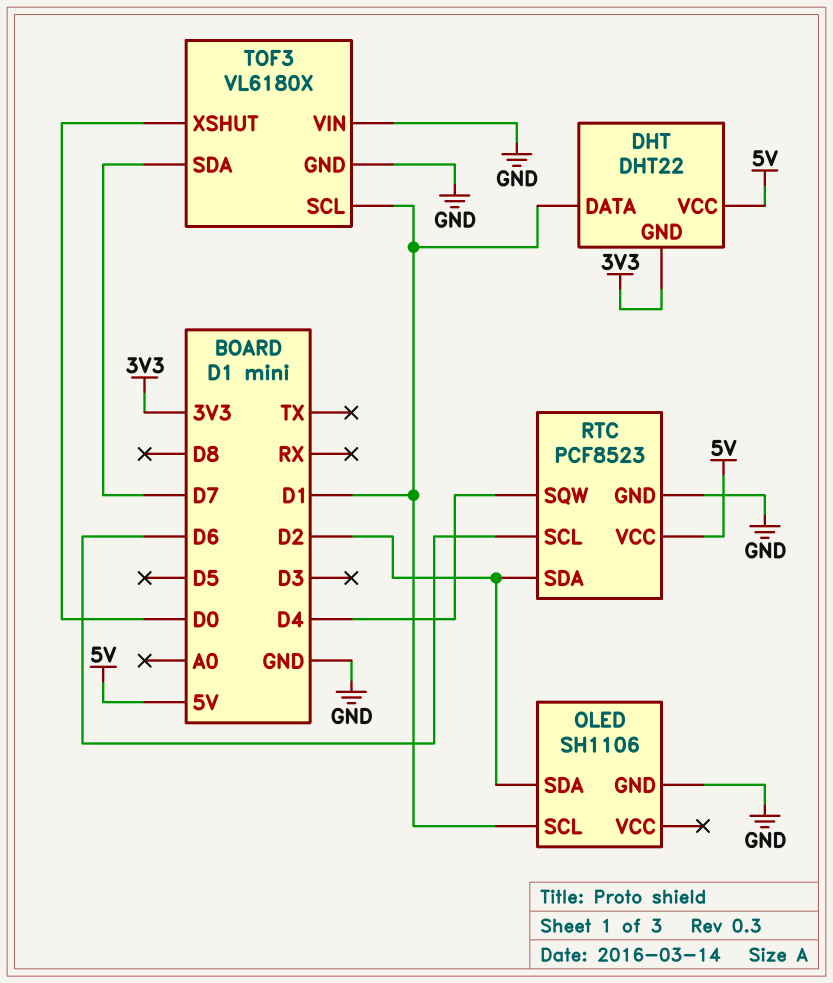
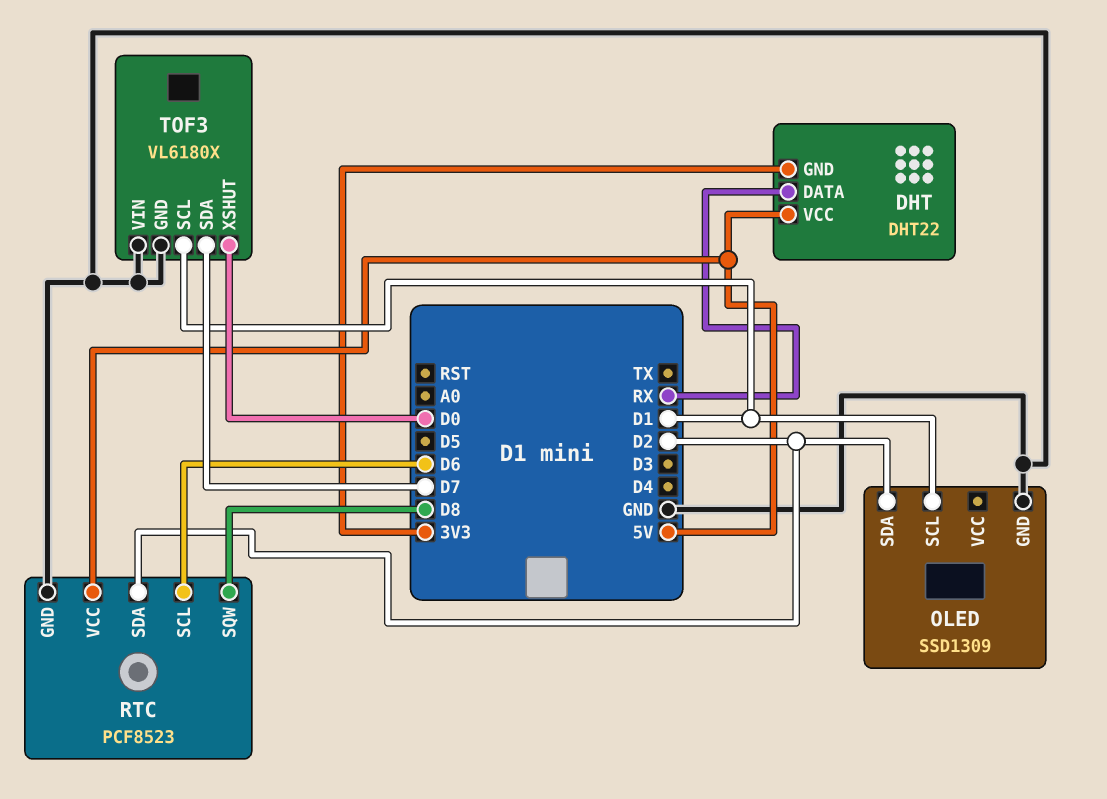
DHT pin DATA: D1 -> RX
OLED: SH1106 -> SSD1309
RTC pin SQW: D4 -> D8

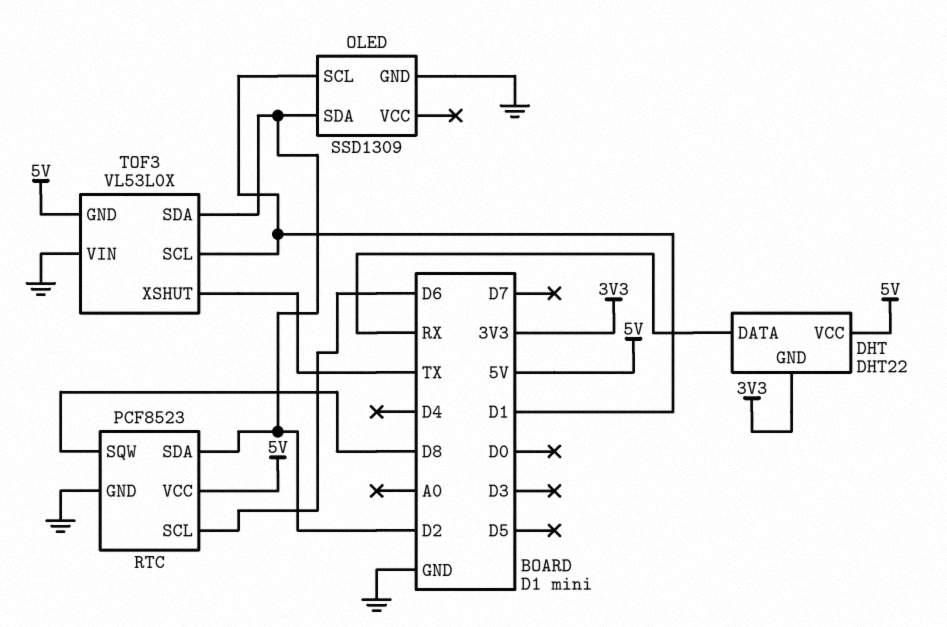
TOF3: VL6180X -> VL53L0X
TOF3 pin GND: GND -> 5V
TOF3 pin SDA: D7 -> D2
TOF3 pin XSHUT: D0 -> TX

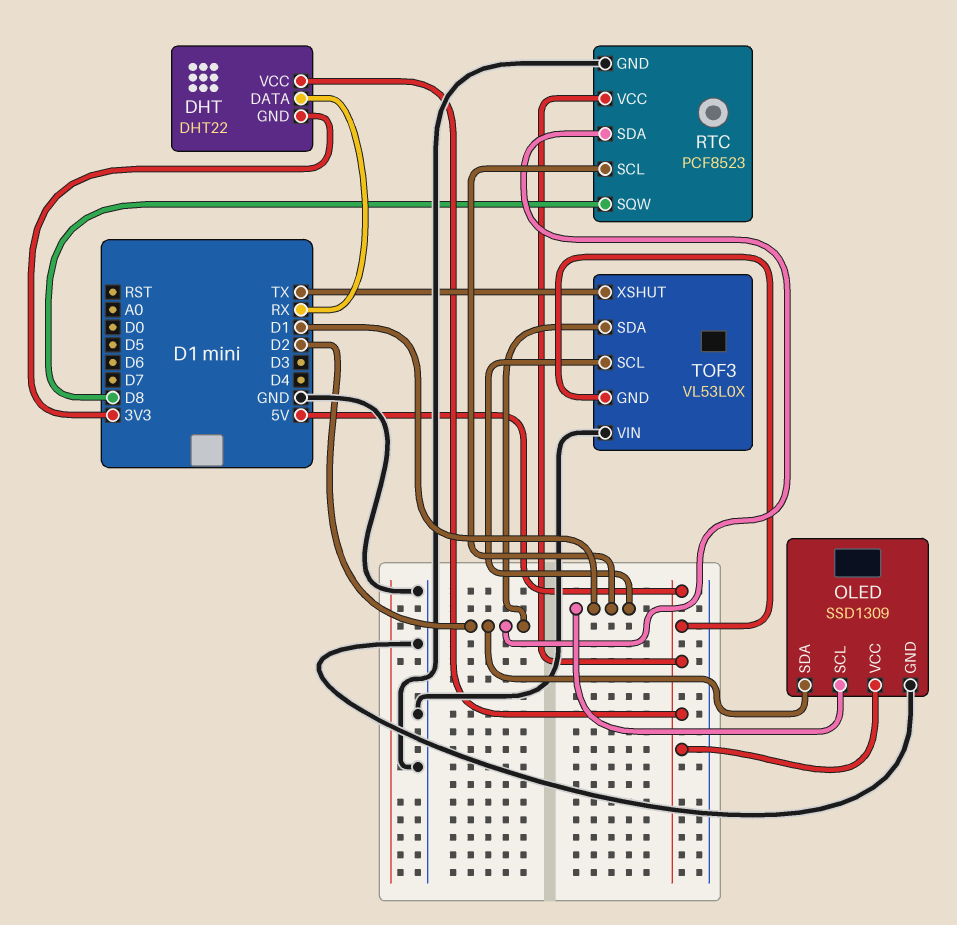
OLED pin VCC: none -> 5V
RTC pin SCL: D6 -> D1

